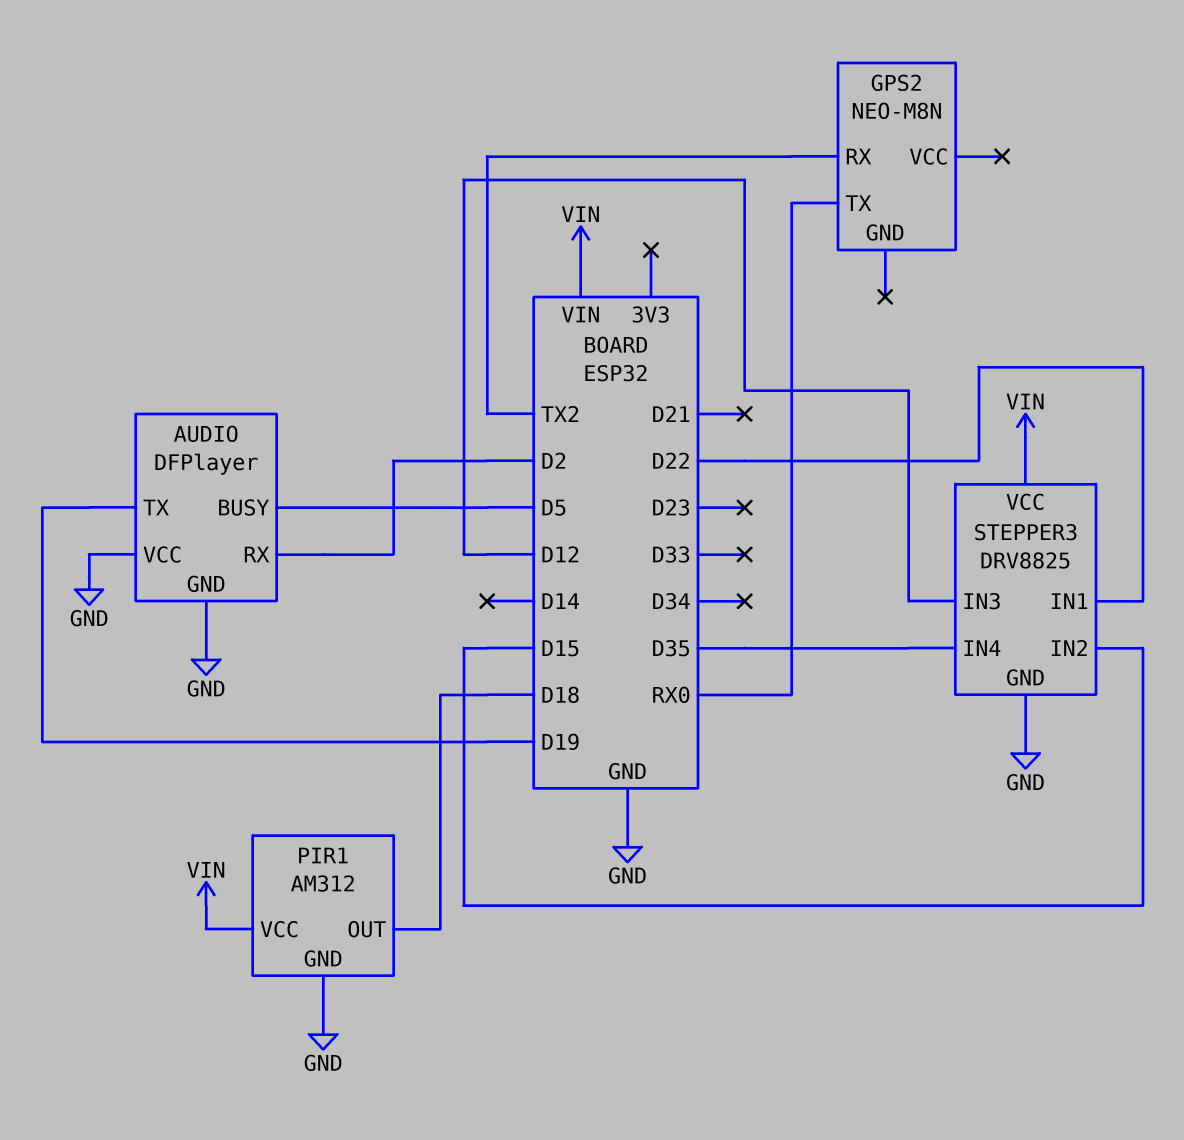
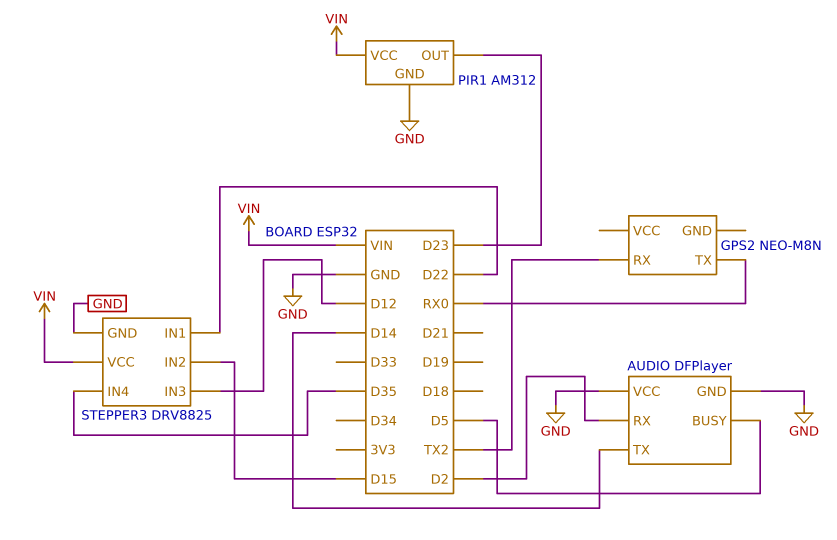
AUDIO pin TX: D19 -> D14
PIR1 pin OUT: D18 -> D23

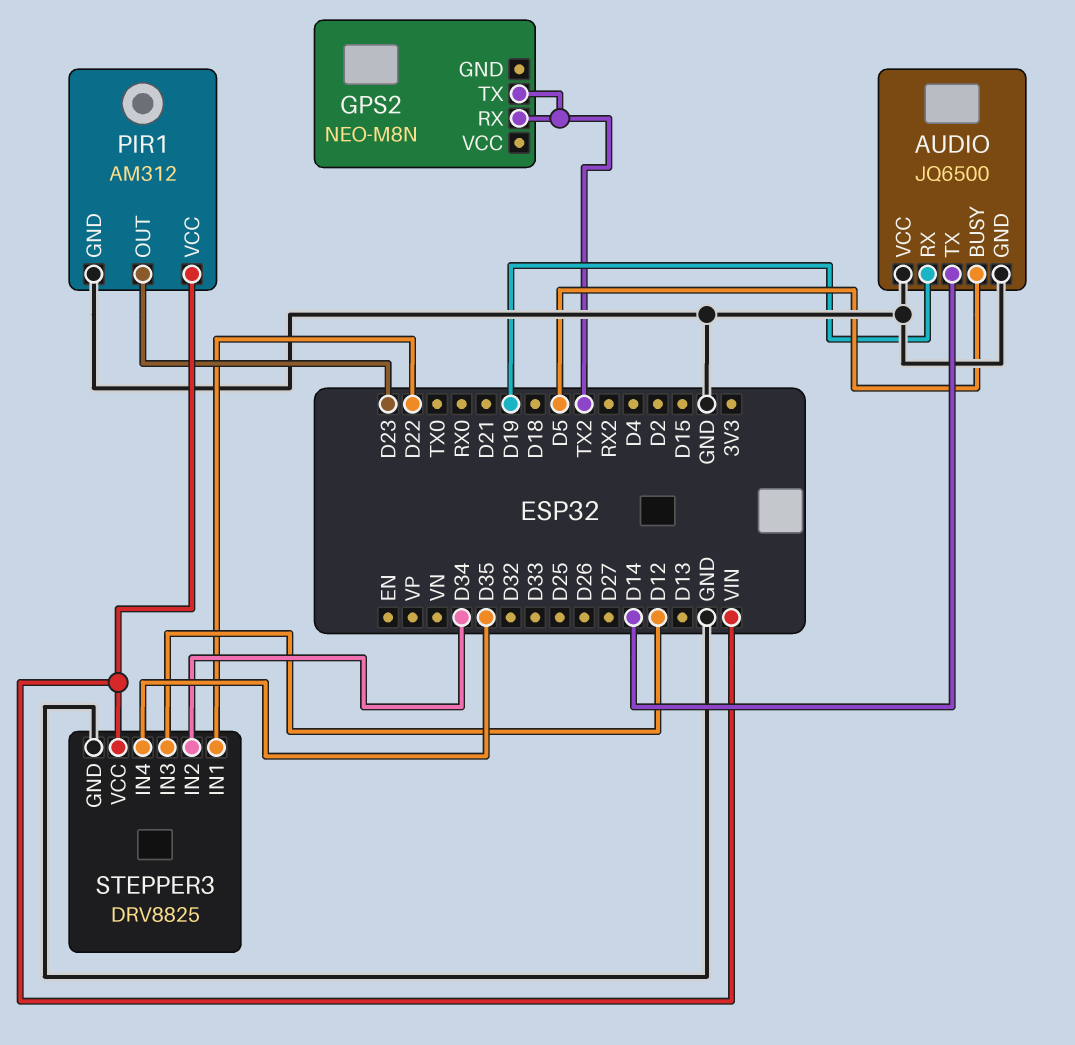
AUDIO: DFPlayer -> JQ6500
AUDIO pin RX: D2 -> D19
GPS2 pin TX: RX0 -> TX2
STEPPER3 pin IN2: D15 -> D34

